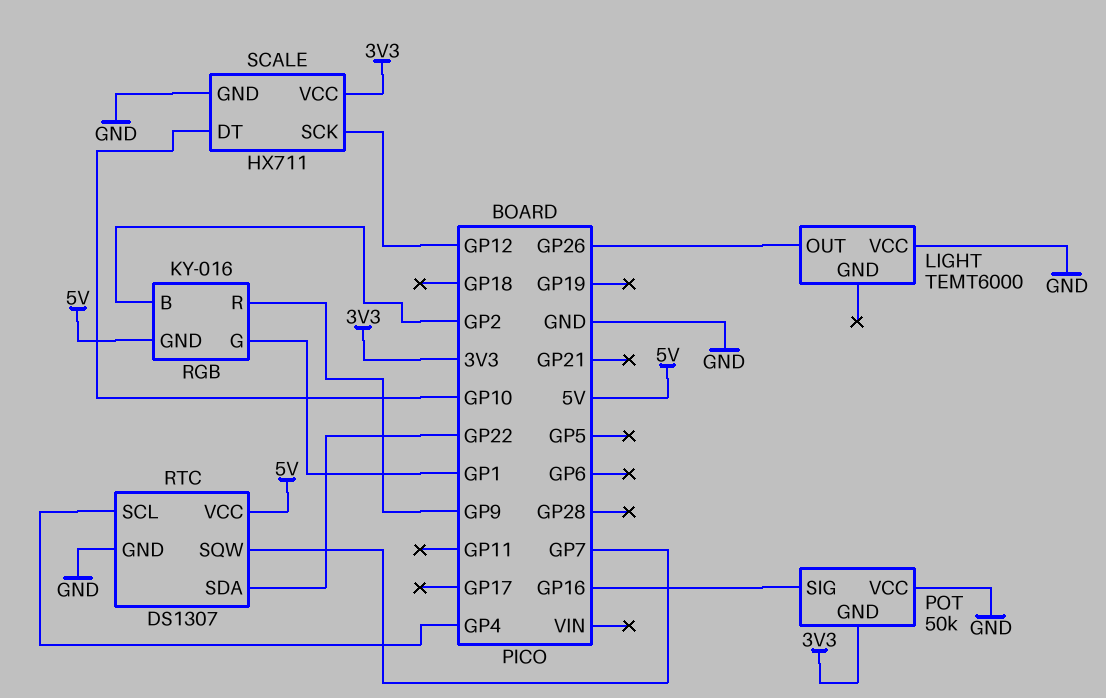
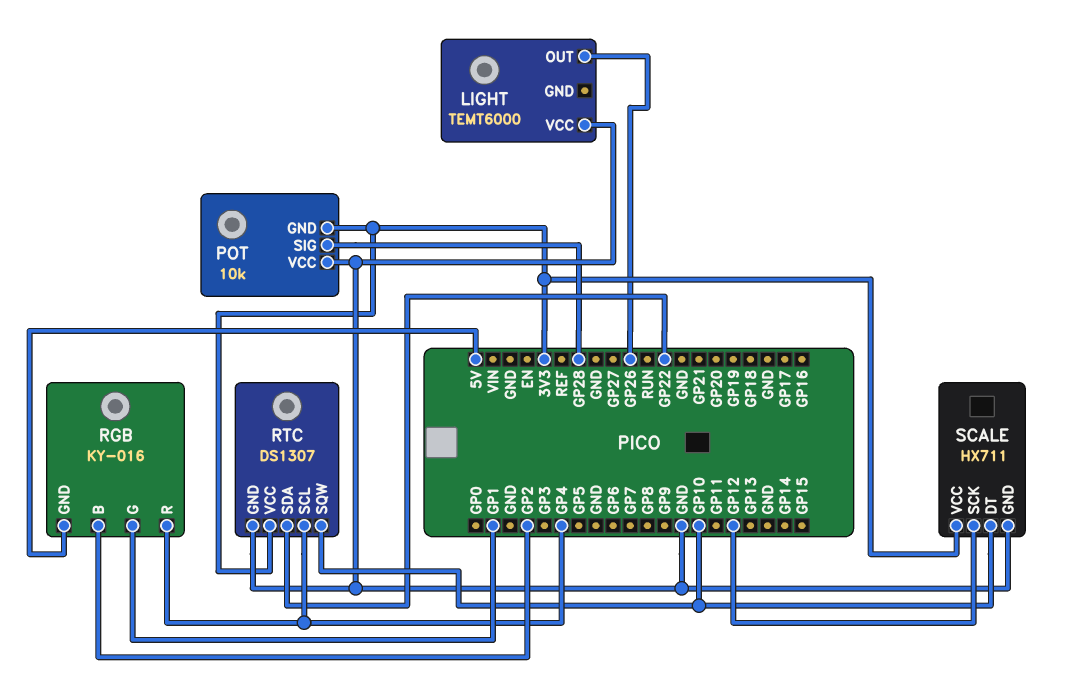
POT: 50k -> 10k
POT pin SIG: GP16 -> GP28
RGB pin R: GP9 -> GP4
RTC pin SQW: GP7 -> GP10
RTC pin VCC: 5V -> 3V3

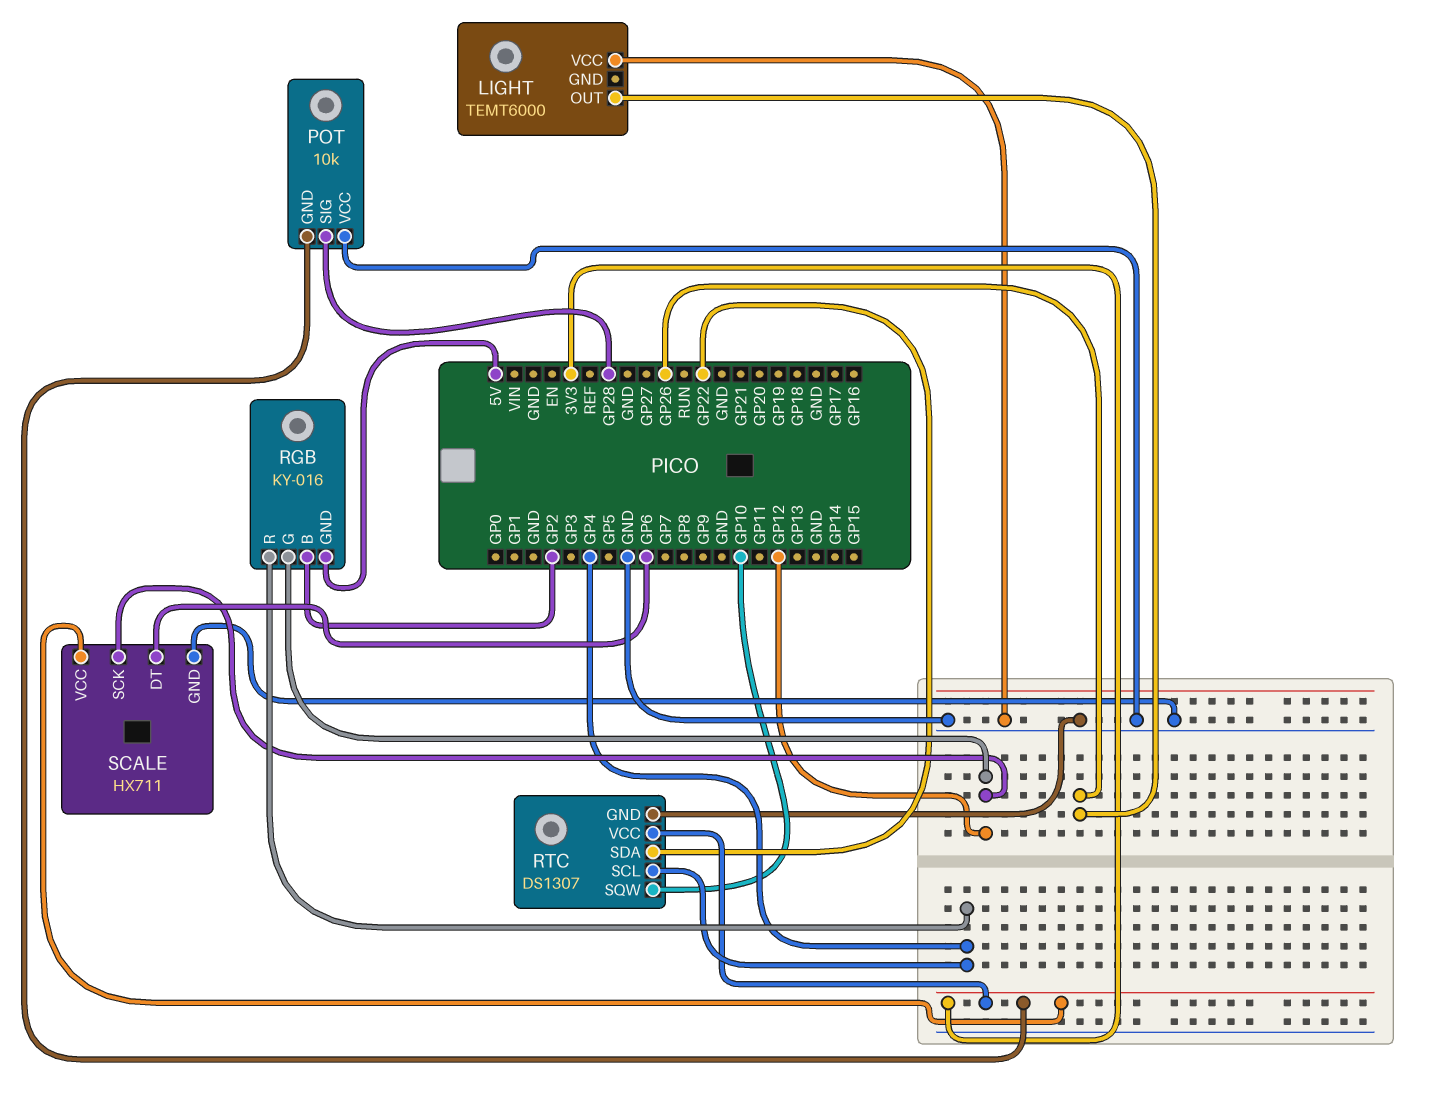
RGB pin G: GP1 -> GP12
SCALE pin DT: GP10 -> GP6

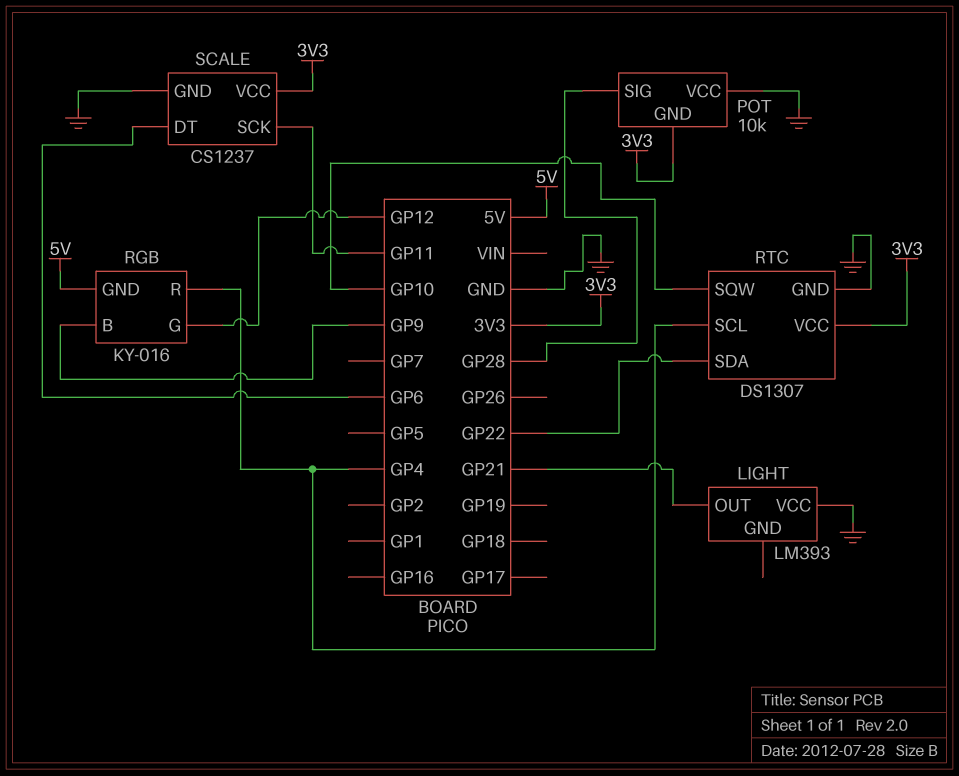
LIGHT: TEMT6000 -> LM393
LIGHT pin OUT: GP26 -> GP21
RGB pin B: GP2 -> GP9
SCALE: HX711 -> CS1237
SCALE pin SCK: GP12 -> GP11

